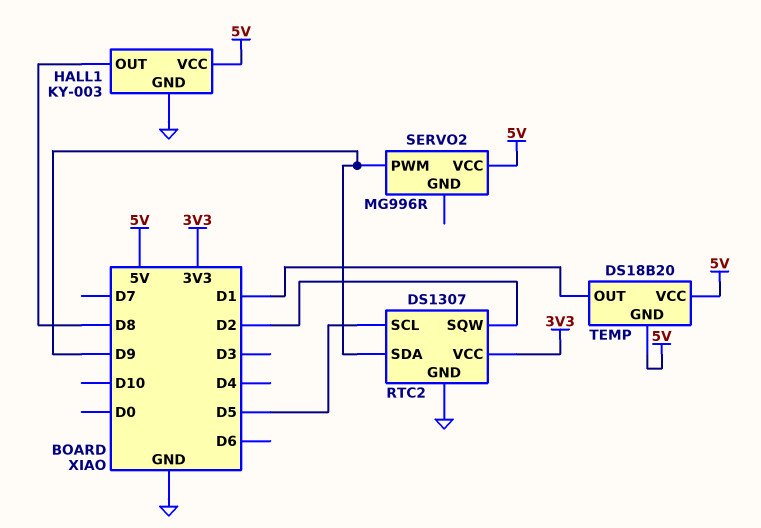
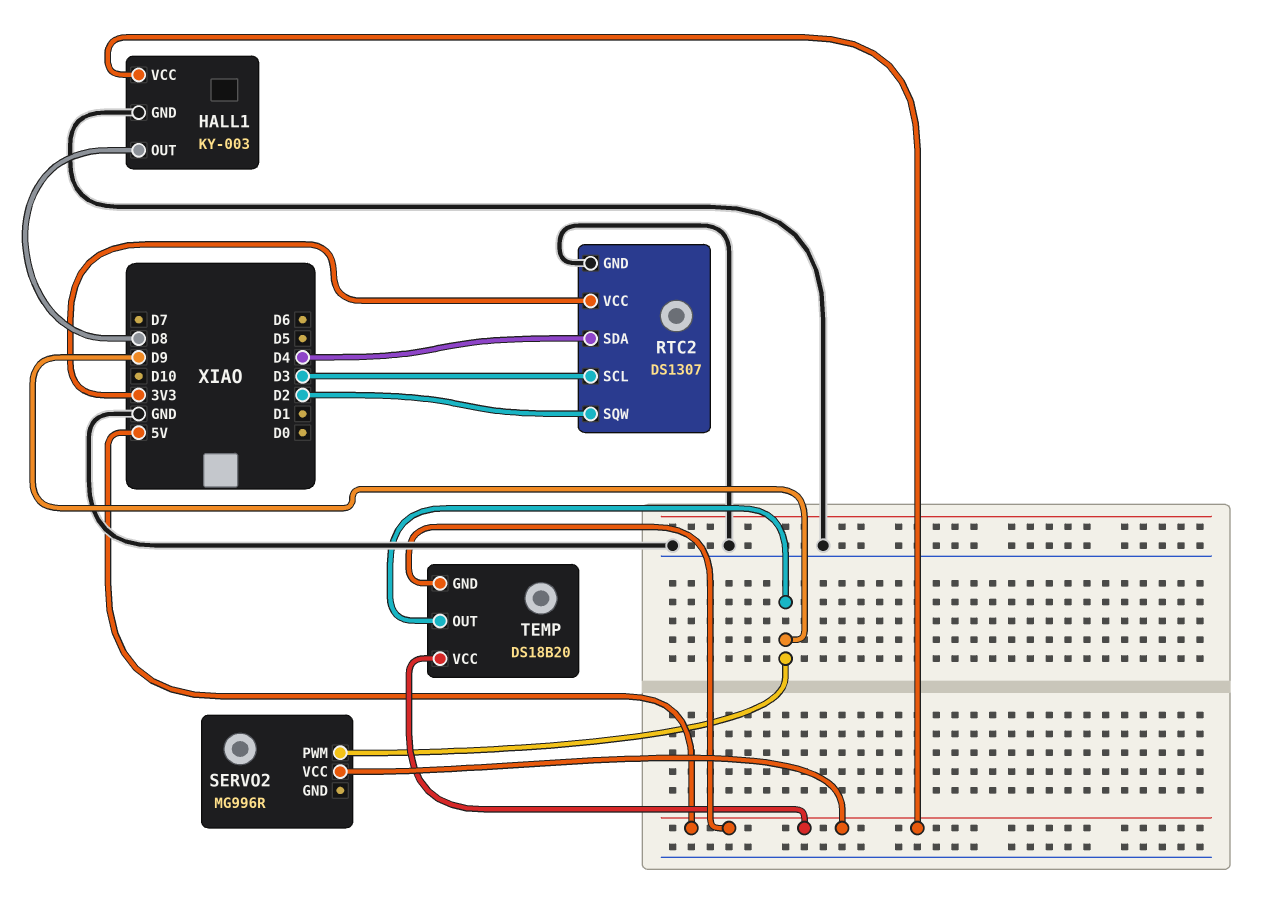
RTC2 pin SCL: D5 -> D3
RTC2 pin SDA: D9 -> D4
TEMP pin OUT: D1 -> D9

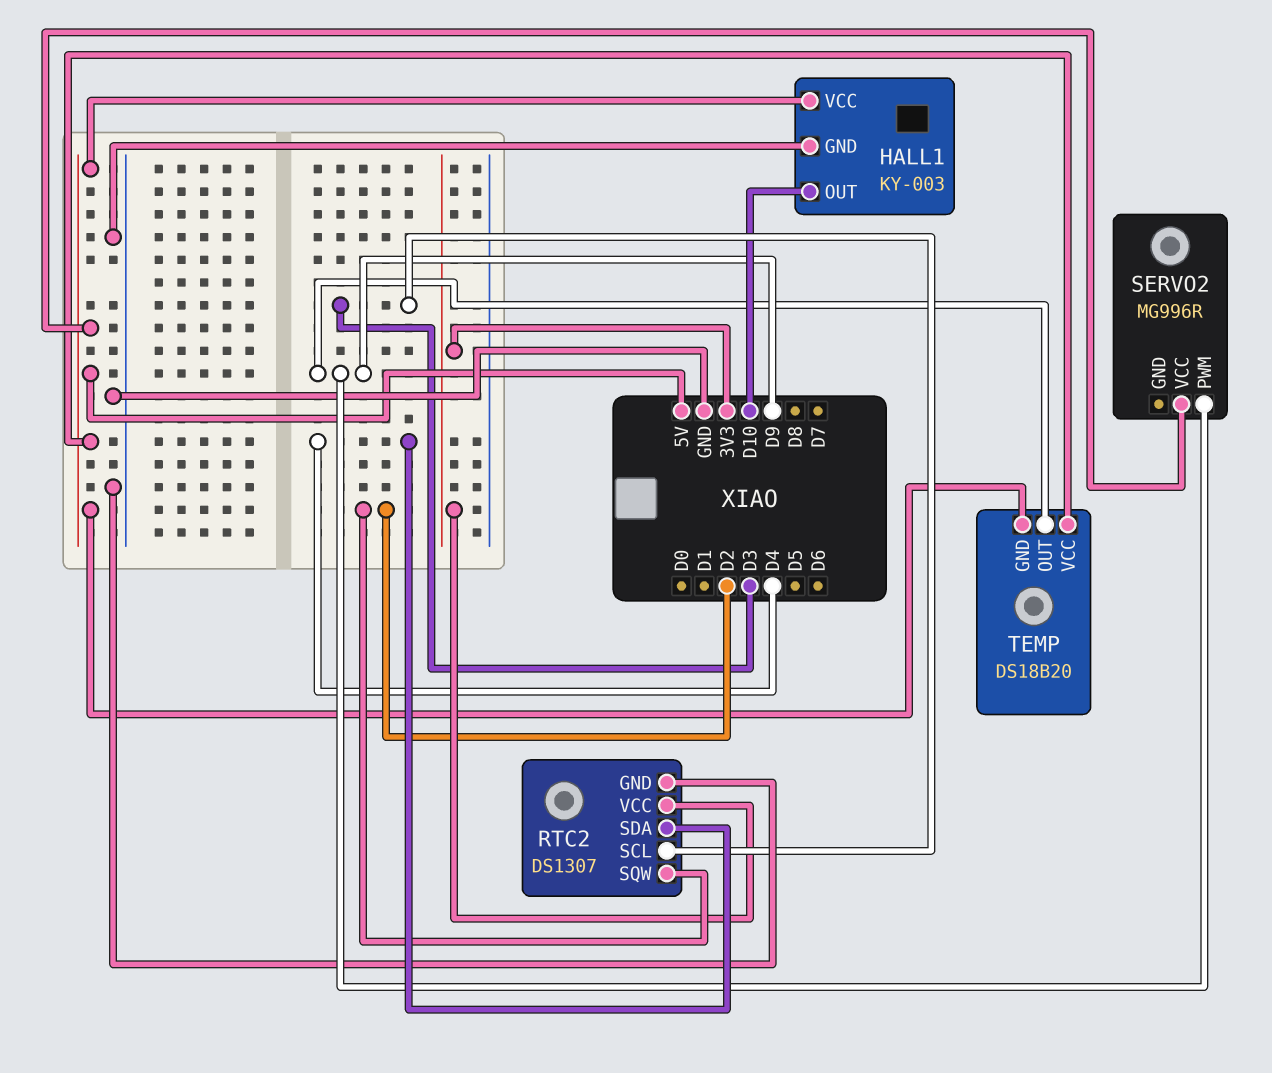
HALL1 pin OUT: D8 -> D10

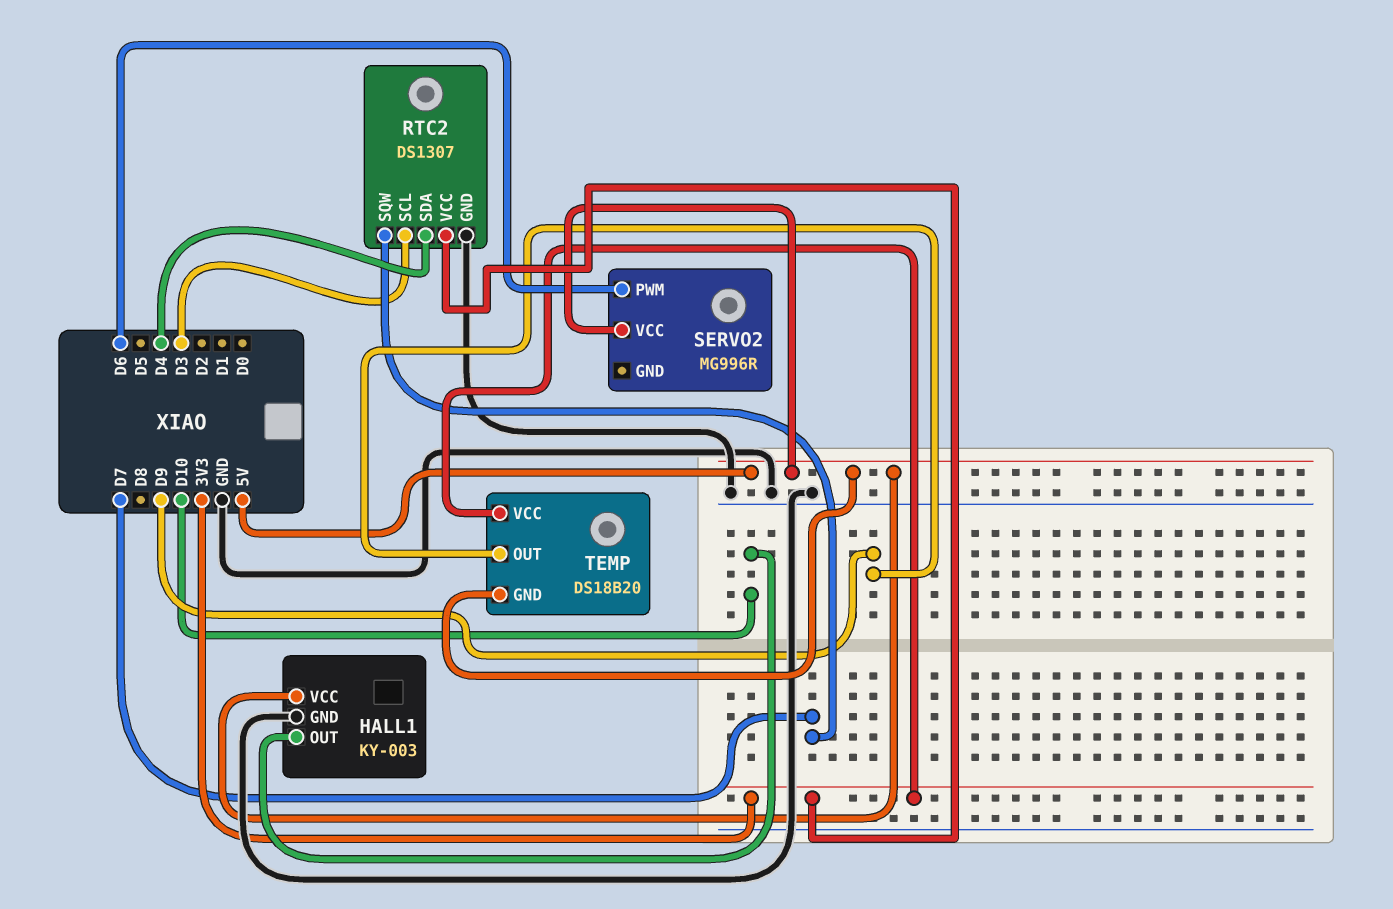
RTC2 pin SQW: D2 -> D7
SERVO2 pin PWM: D9 -> D6
TEMP pin VCC: 5V -> 3V3

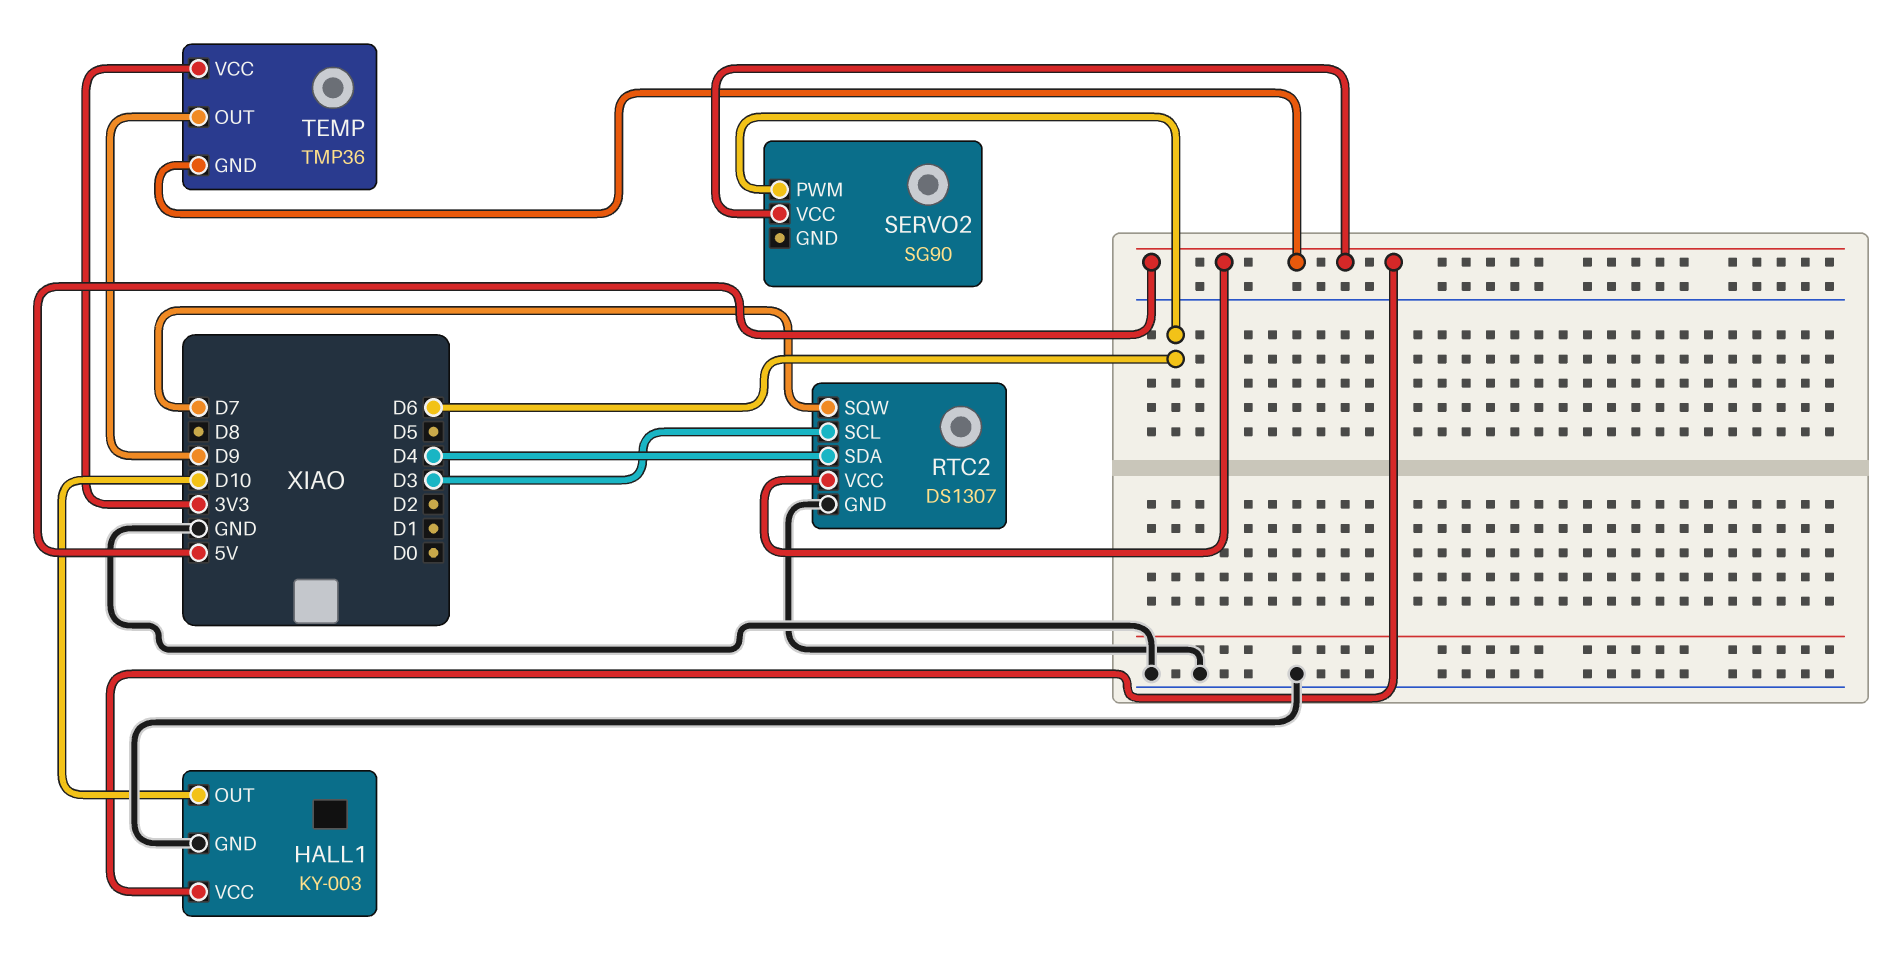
RTC2 pin VCC: 3V3 -> 5V
SERVO2: MG996R -> SG90
TEMP: DS18B20 -> TMP36

